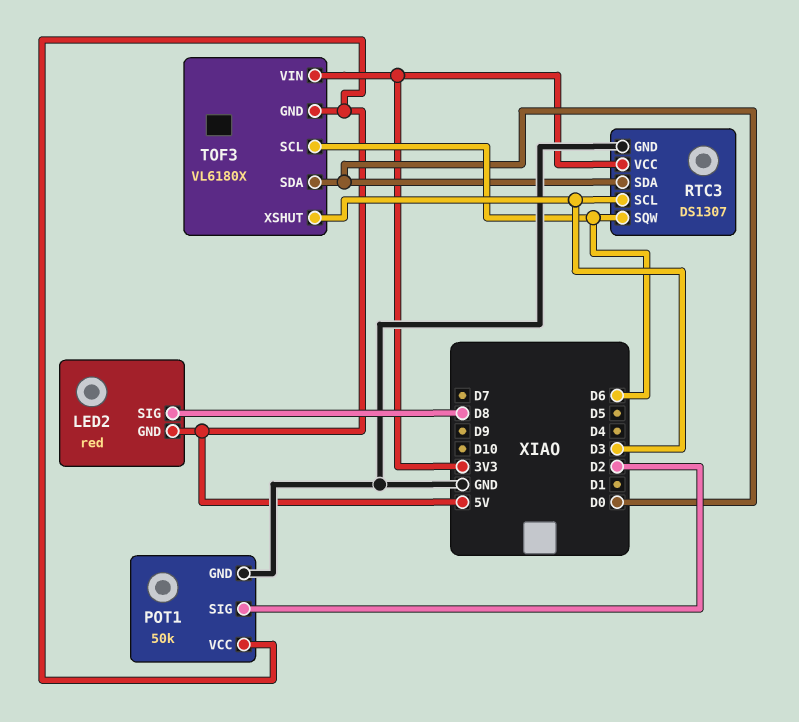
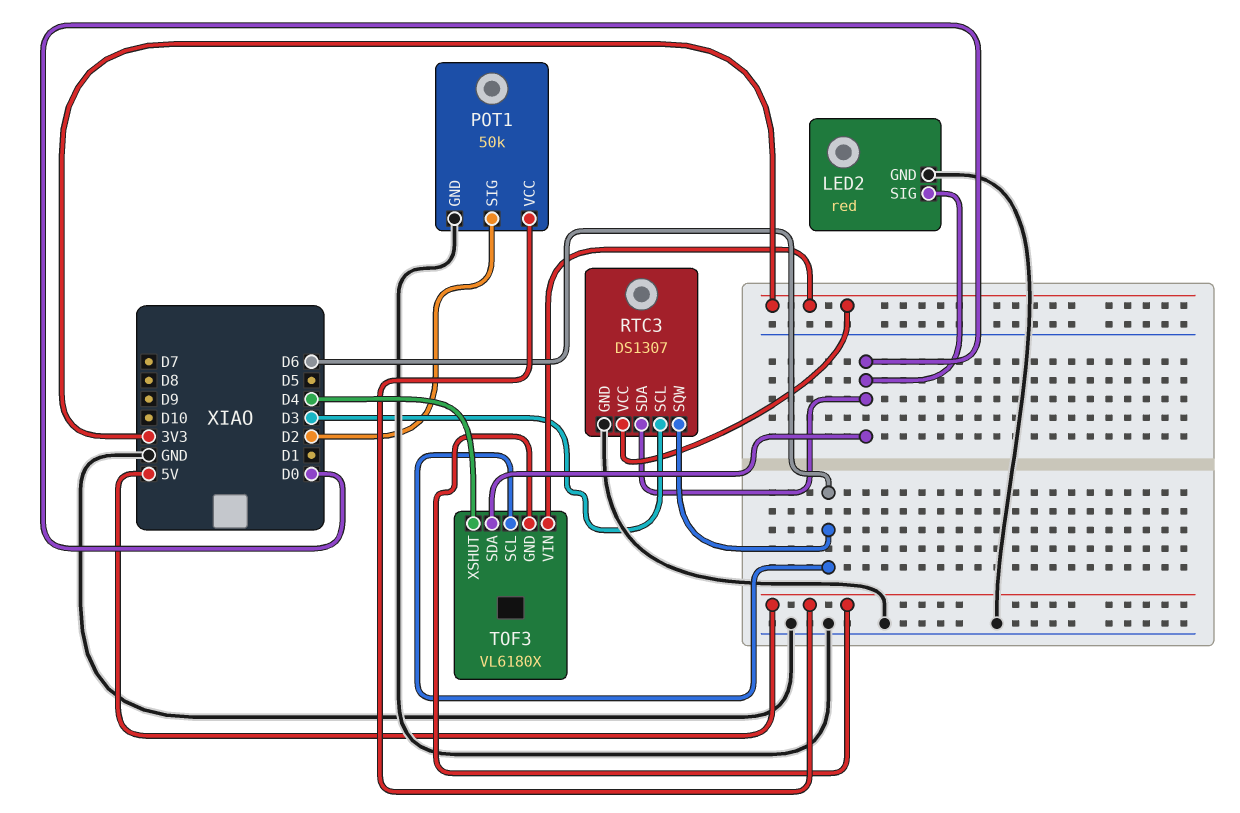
LED2 pin GND: 5V -> GND
LED2 pin SIG: D8 -> D0
TOF3 pin XSHUT: D3 -> D4

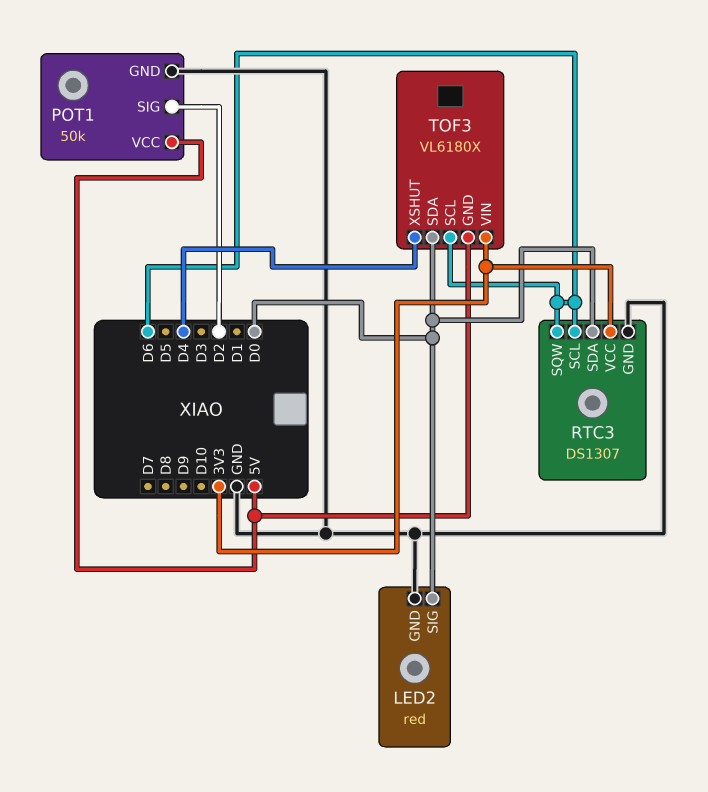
RTC3 pin SCL: D3 -> D6

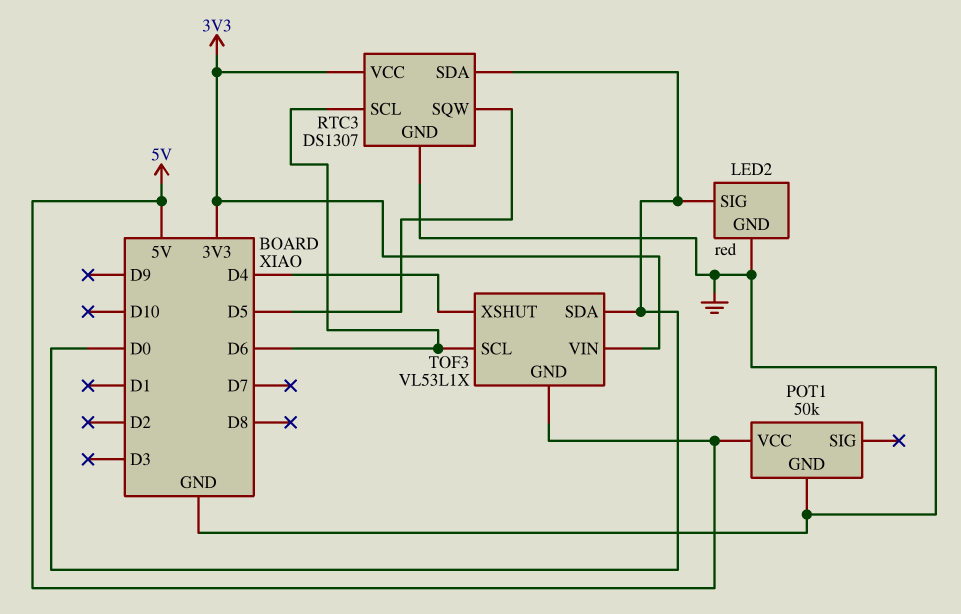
POT1 pin SIG: D2 -> none
RTC3 pin SQW: D6 -> D5
TOF3: VL6180X -> VL53L1X

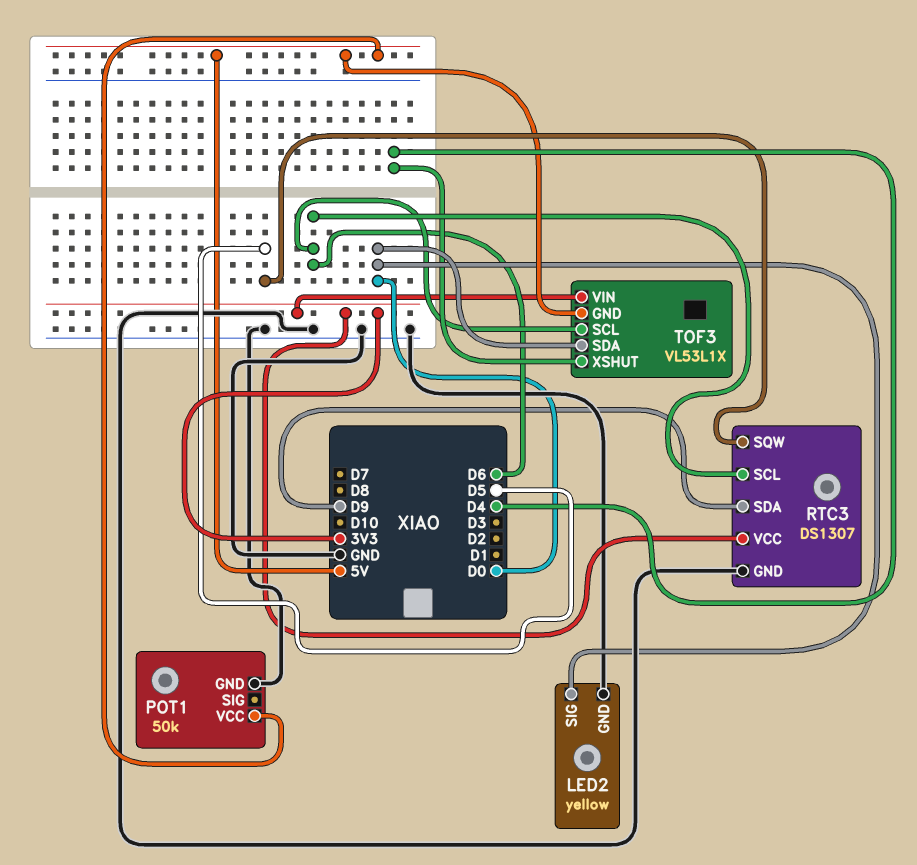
LED2: red -> yellow
RTC3 pin SDA: D0 -> D9

